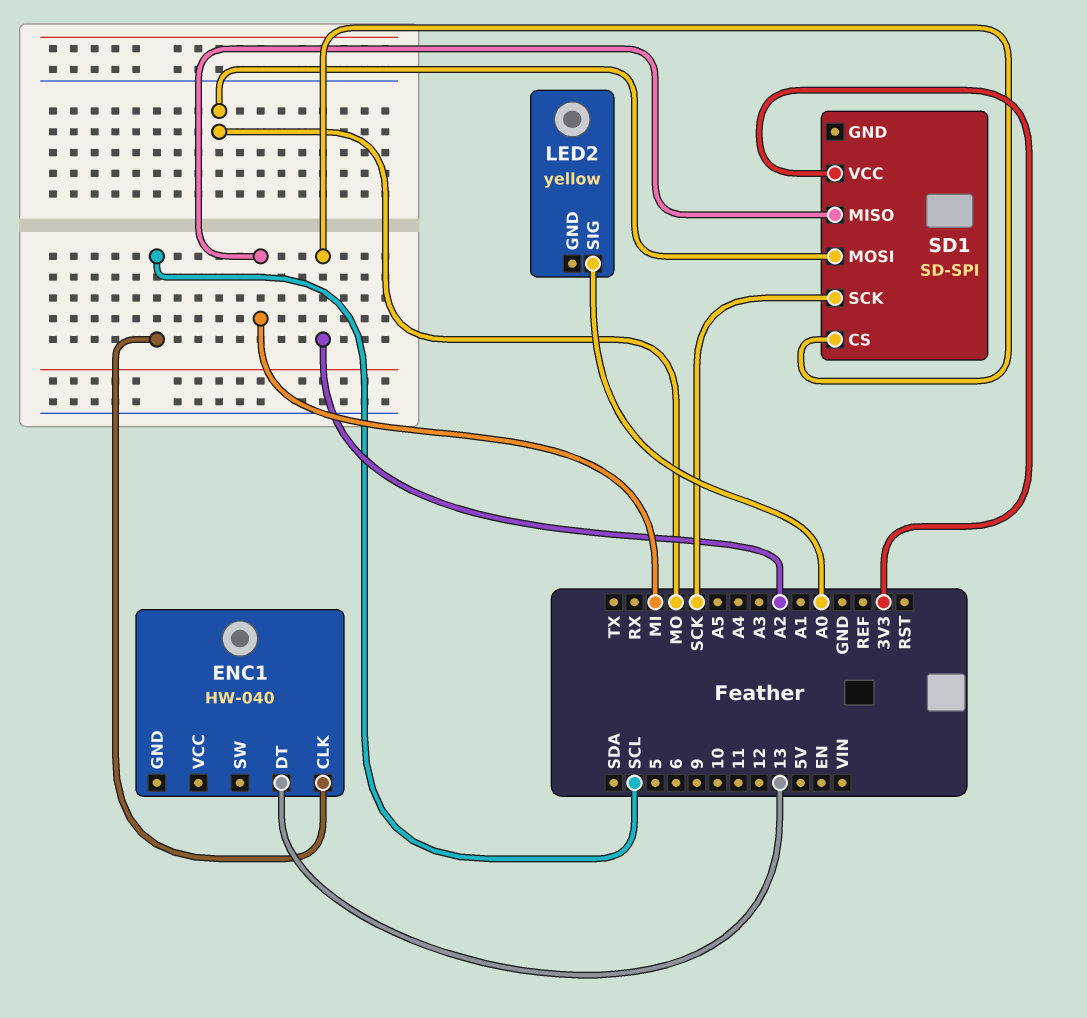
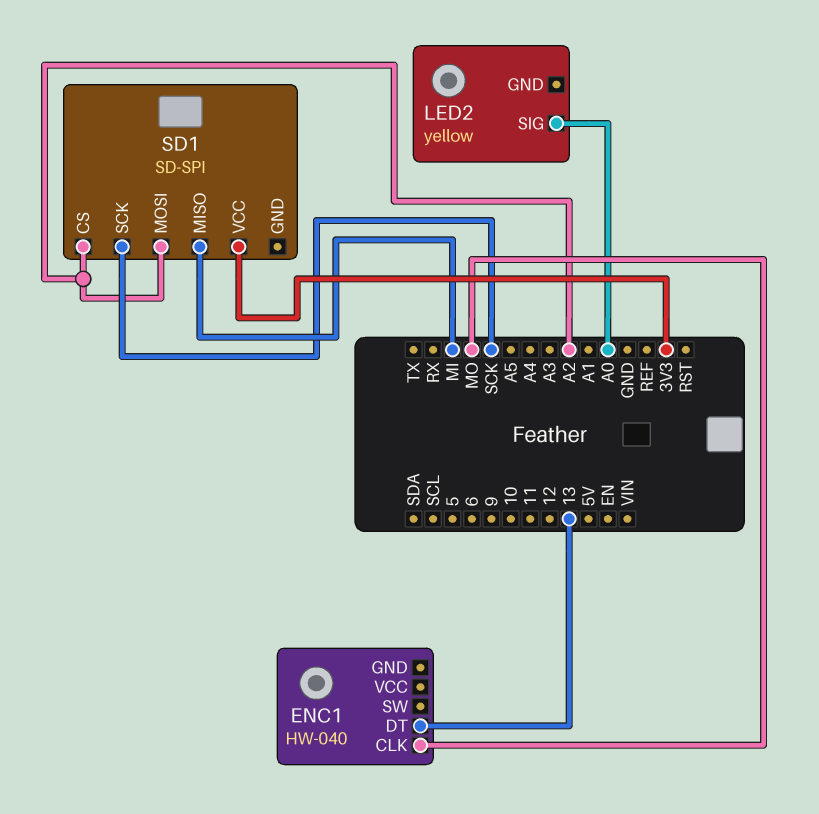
ENC1 pin CLK: SCL -> MO
SD1 pin MOSI: MO -> A2

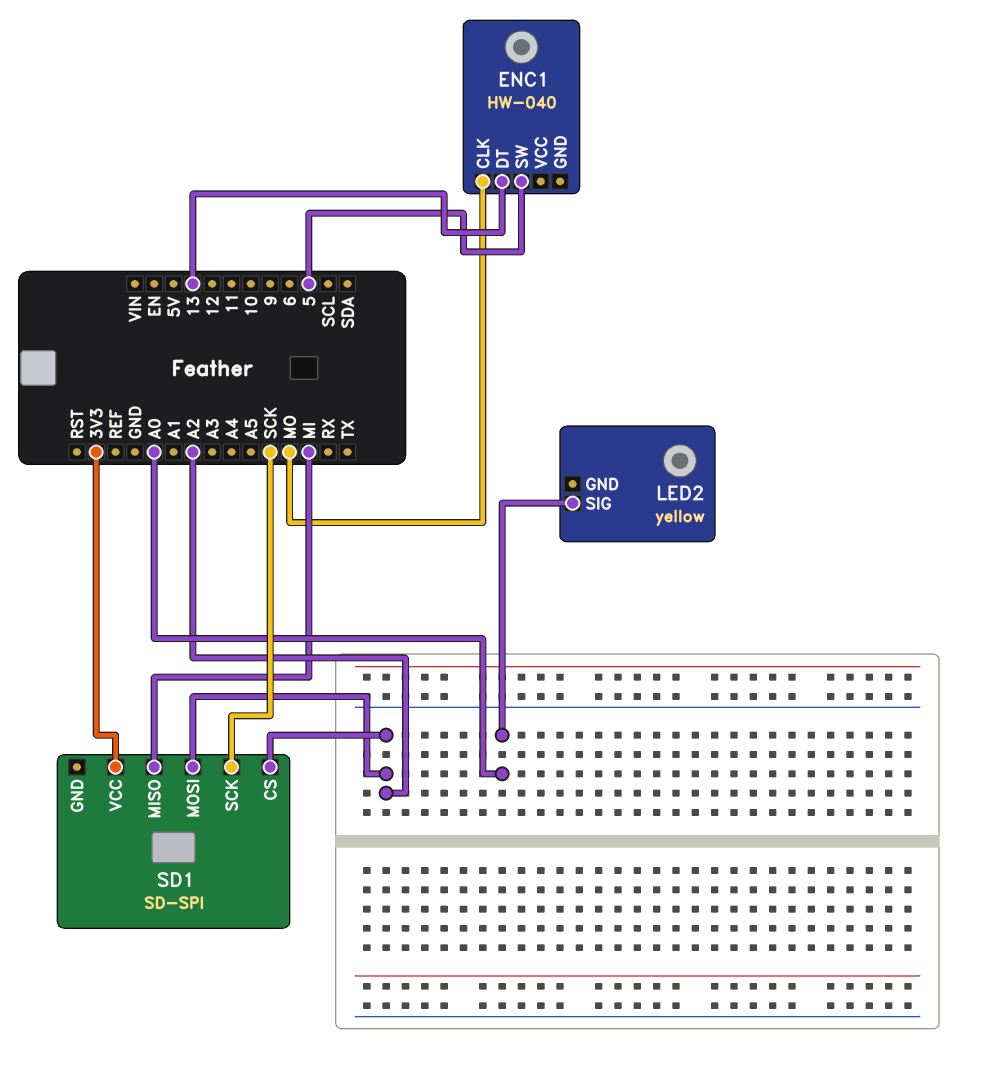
ENC1 pin SW: none -> 5

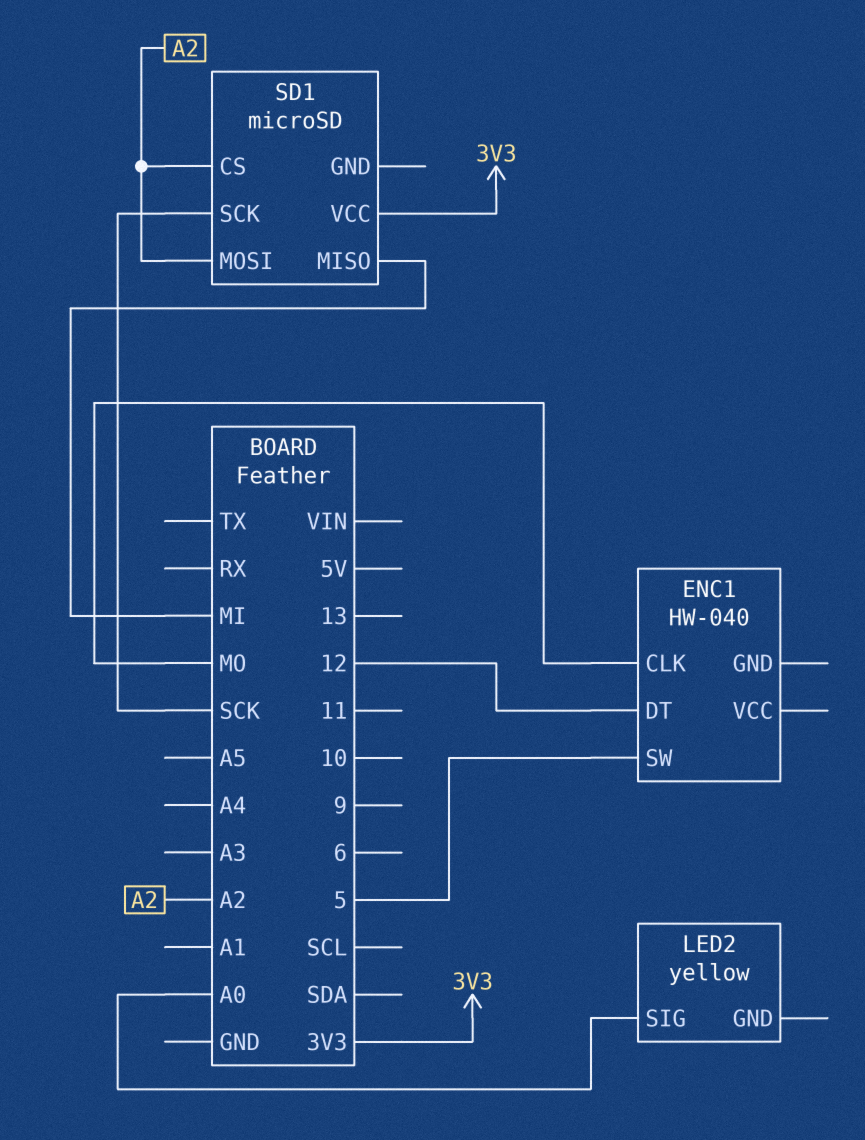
ENC1 pin DT: 13 -> 12
SD1: SD-SPI -> microSD

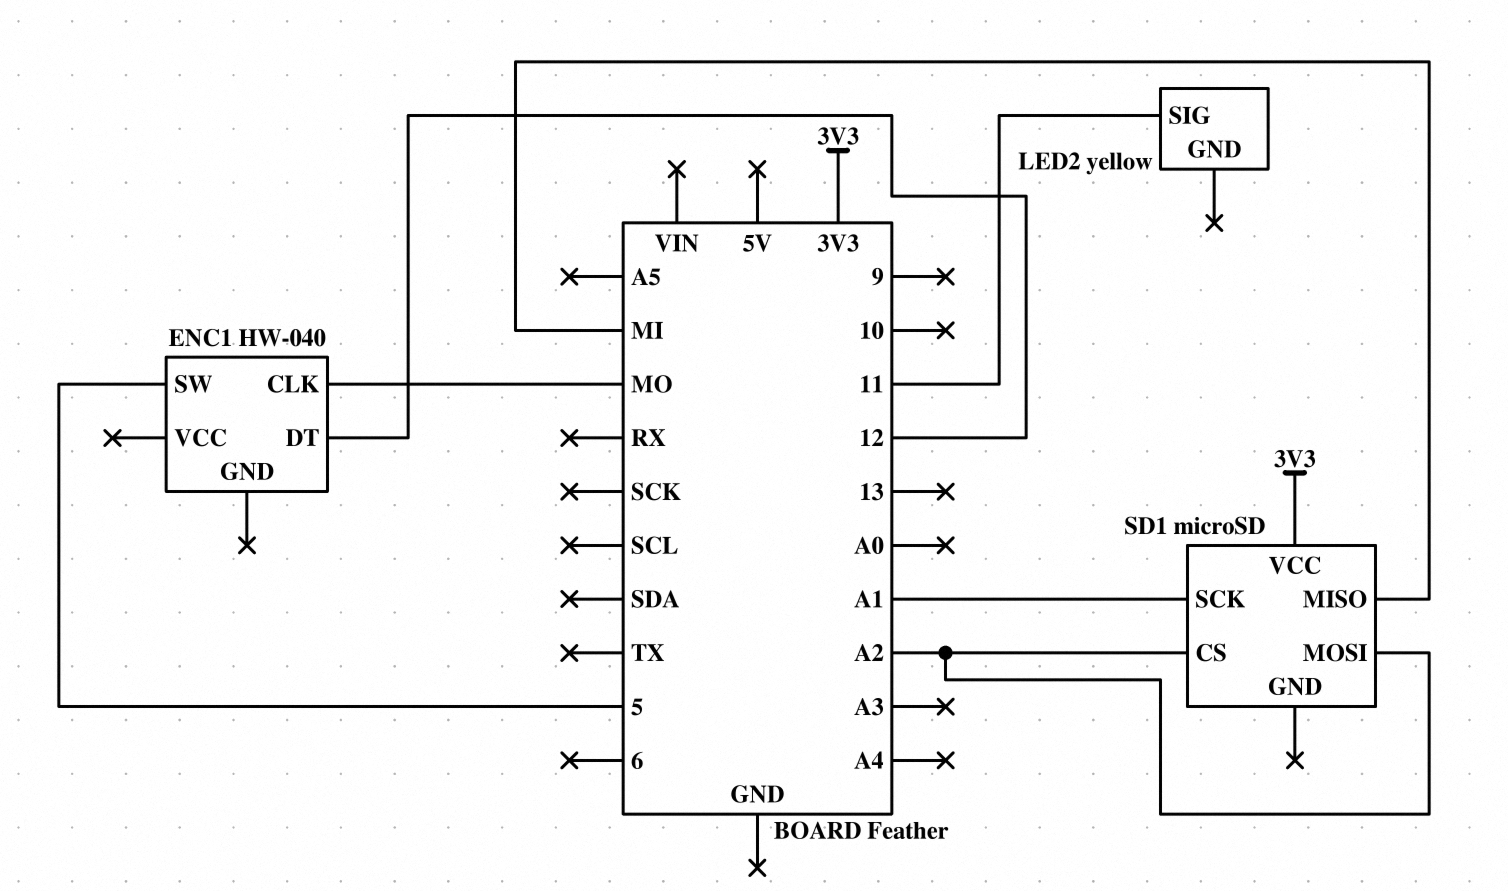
LED2 pin SIG: A0 -> 11
SD1 pin SCK: SCK -> A1

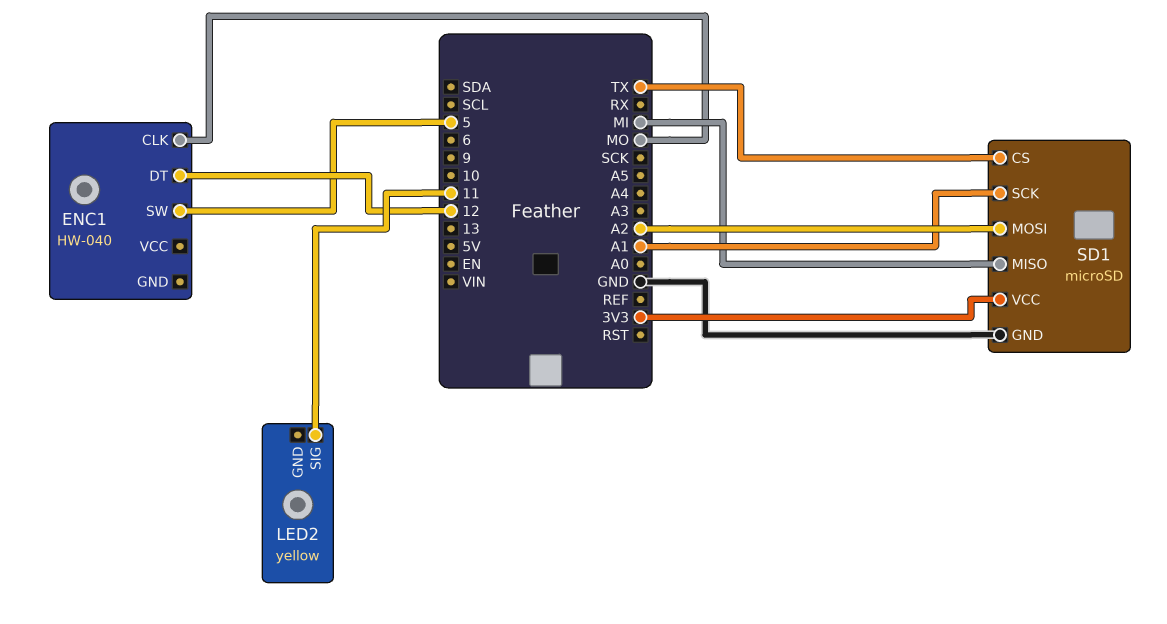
SD1 pin CS: A2 -> TX
SD1 pin GND: none -> GND

